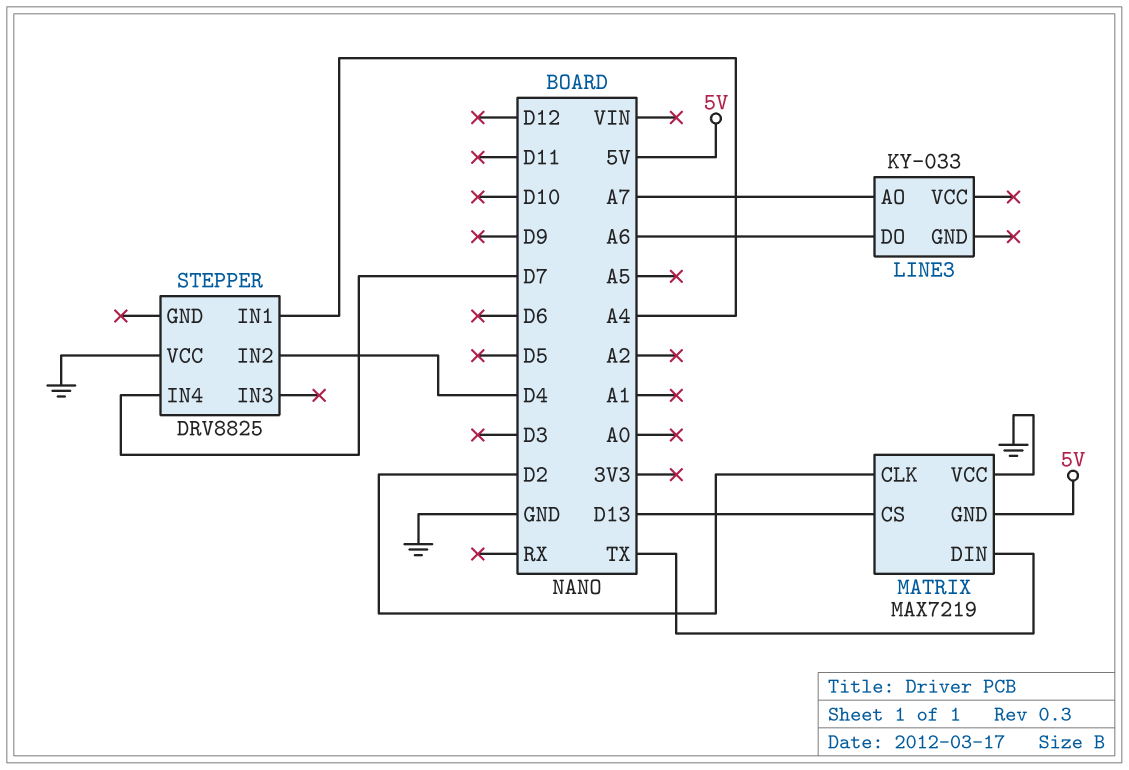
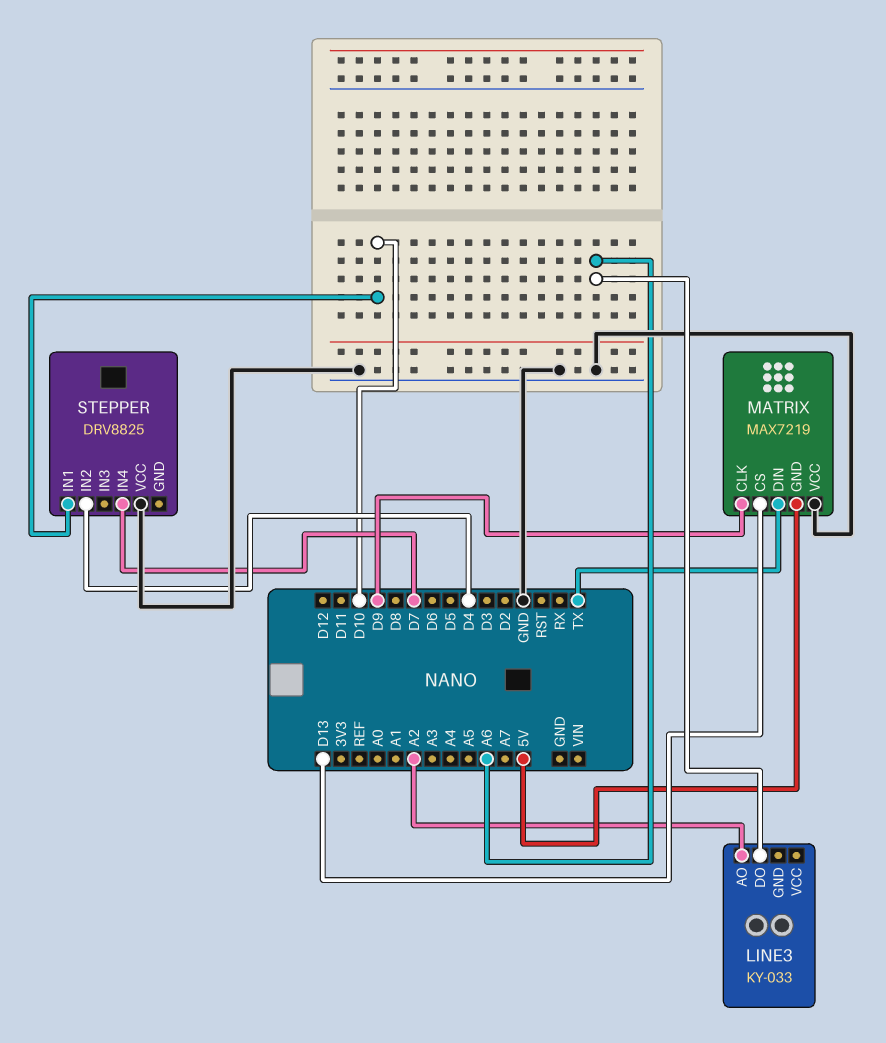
LINE3 pin AO: A7 -> A2
MATRIX pin CLK: D2 -> D9
STEPPER pin IN1: A4 -> D10

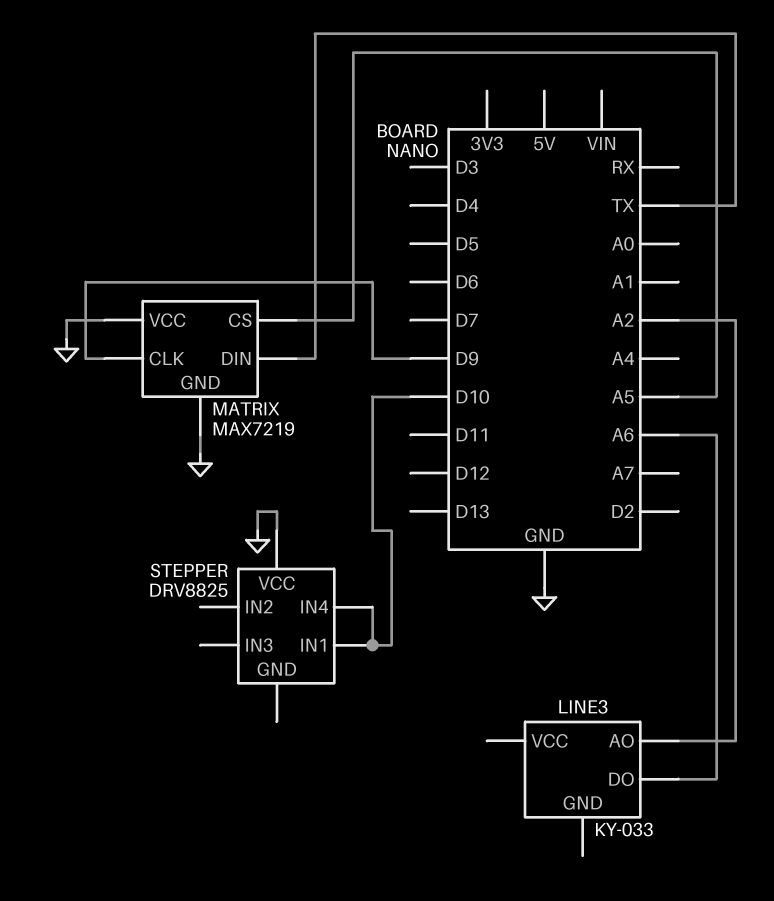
MATRIX pin CS: D13 -> A5
MATRIX pin GND: 5V -> GND
STEPPER pin IN2: D4 -> none
STEPPER pin IN4: D7 -> D10

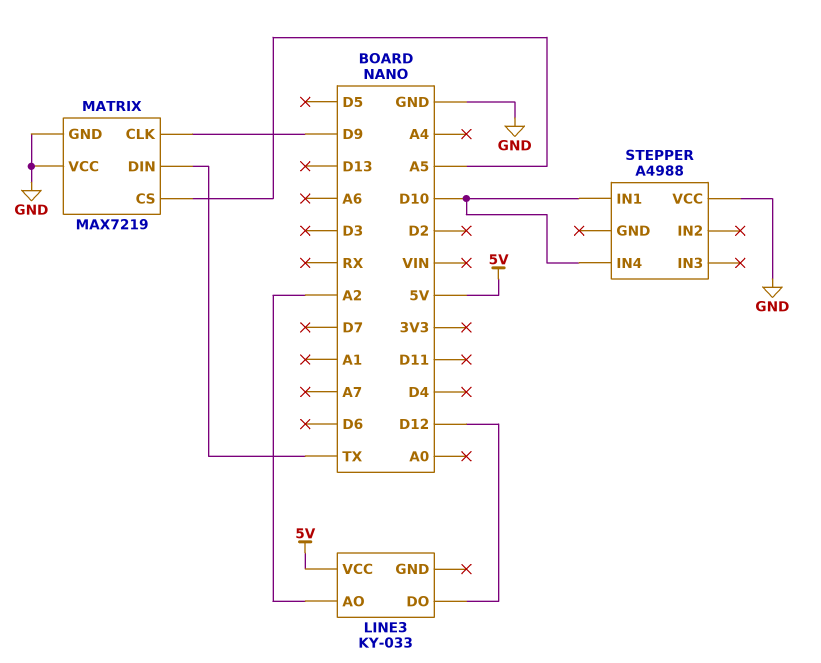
LINE3 pin DO: A6 -> D12
LINE3 pin VCC: none -> 5V
STEPPER: DRV8825 -> A4988

